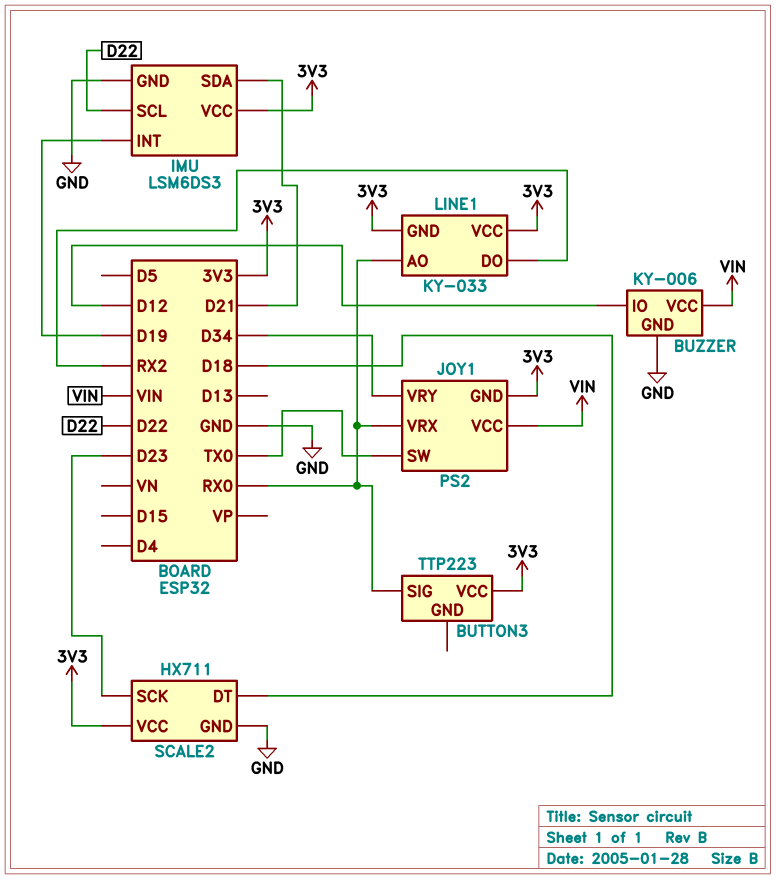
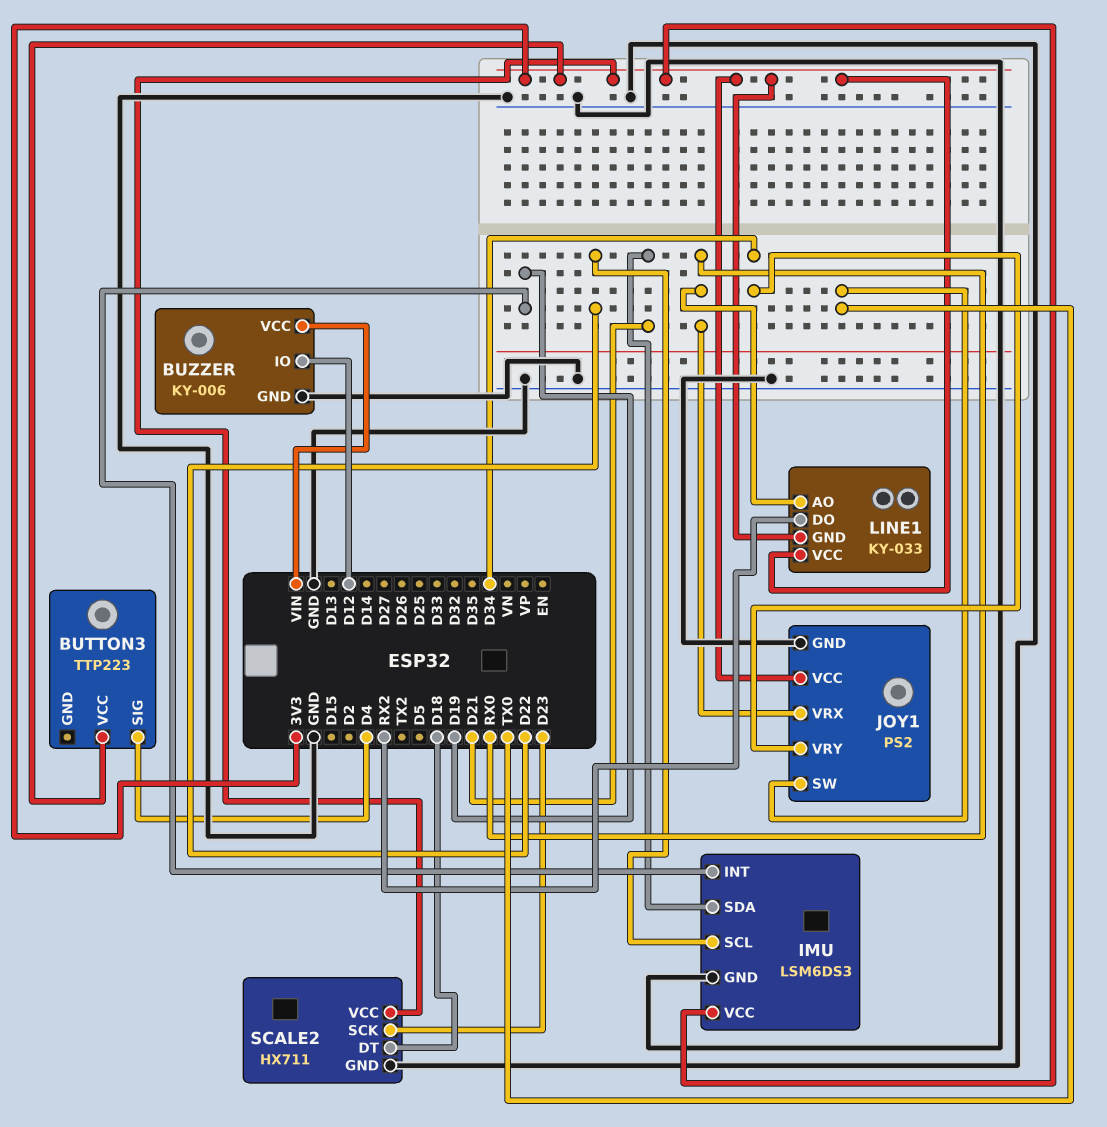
BUTTON3 pin SIG: RX0 -> D4
JOY1 pin GND: 3V3 -> GND
JOY1 pin VCC: VIN -> 3V3

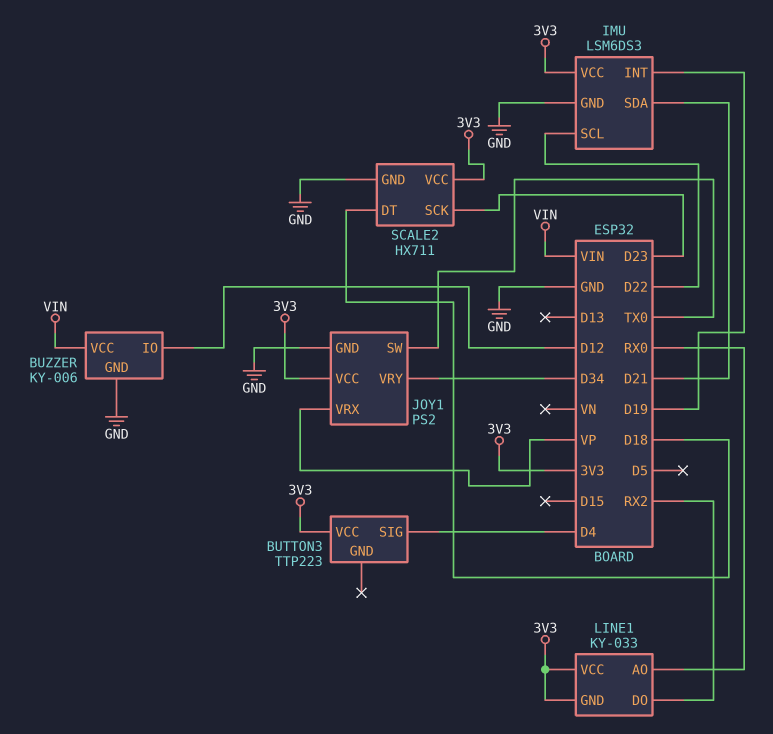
JOY1 pin VRX: RX0 -> VP

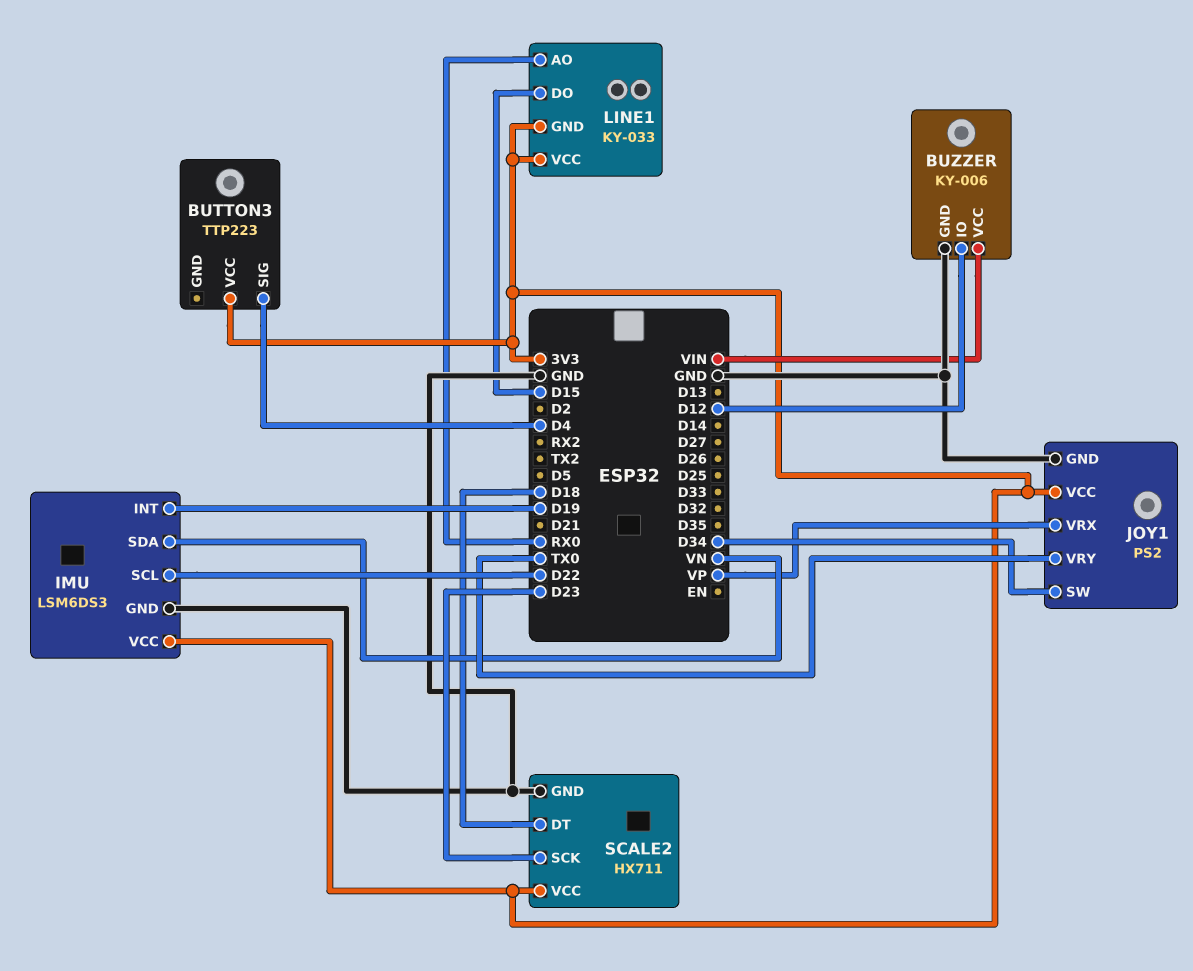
IMU pin SDA: D21 -> VN
JOY1 pin SW: TX0 -> D34
JOY1 pin VRY: D34 -> TX0
LINE1 pin DO: RX2 -> D15

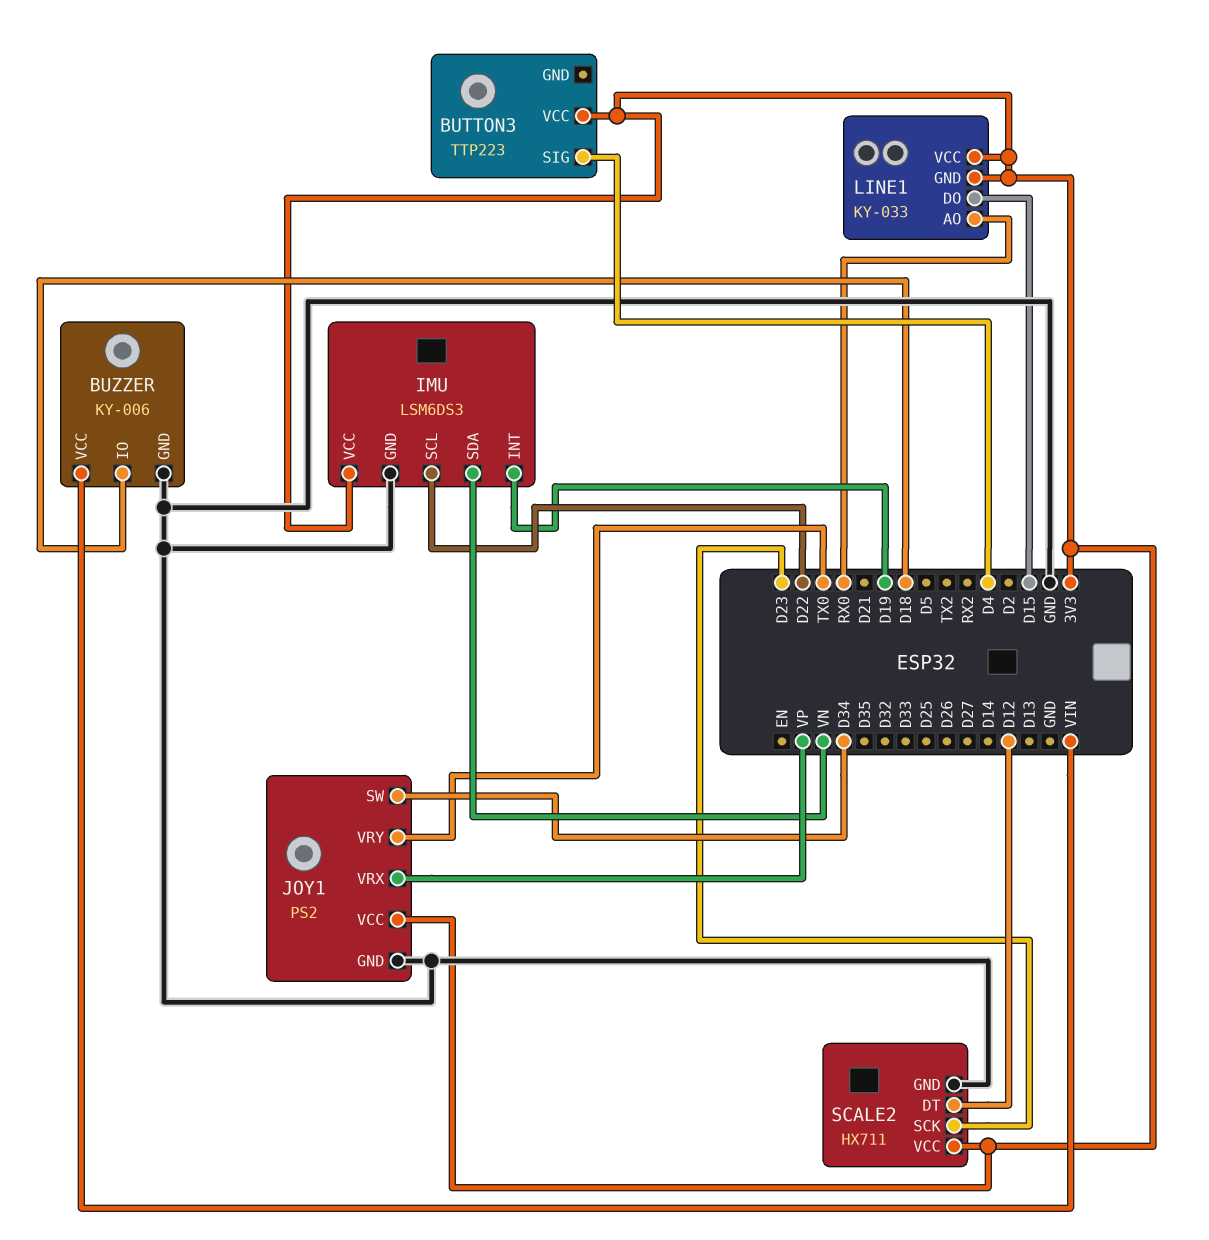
BUZZER pin IO: D12 -> D18
SCALE2 pin DT: D18 -> D12

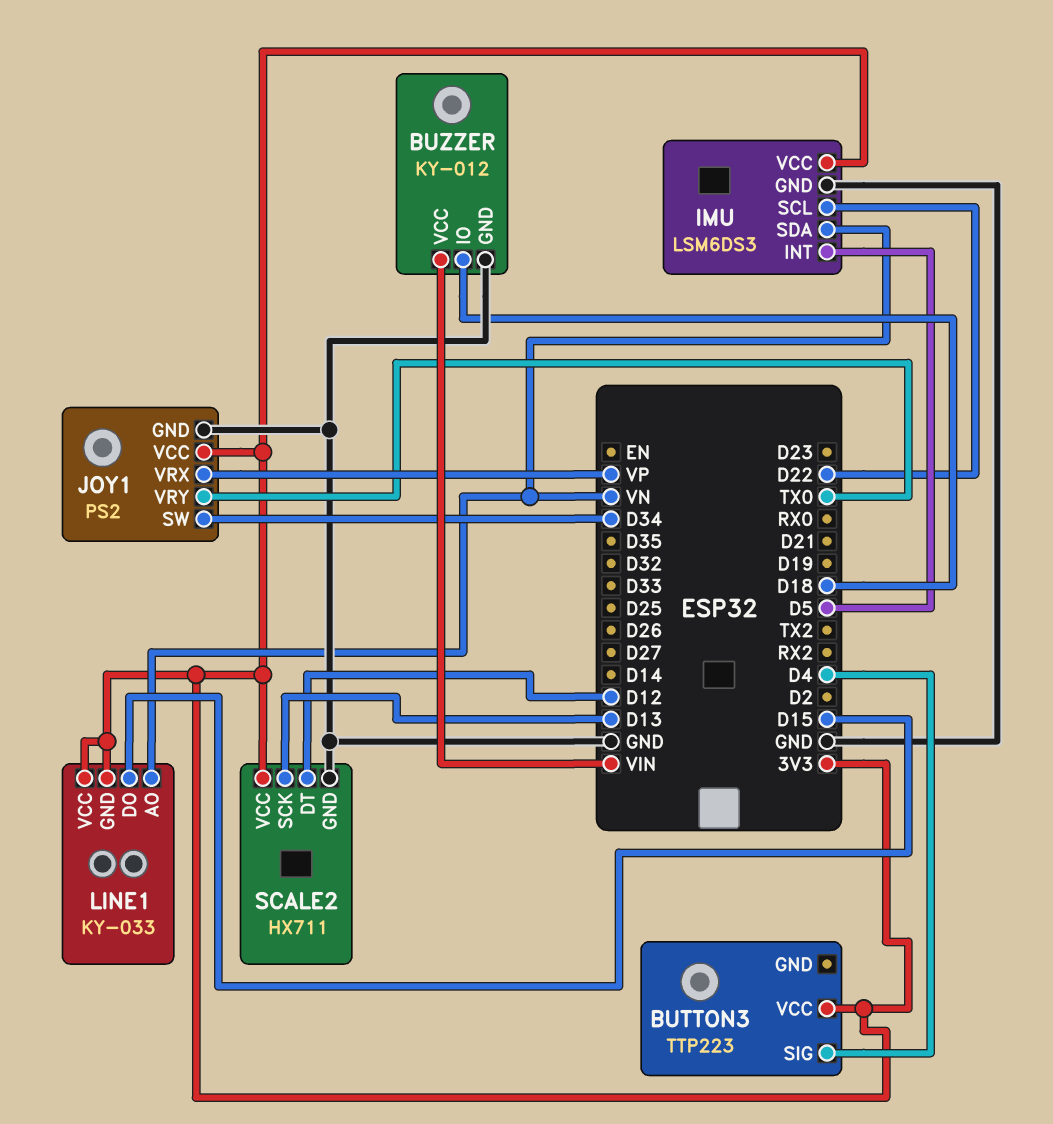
BUZZER: KY-006 -> KY-012
IMU pin INT: D19 -> D5
LINE1 pin AO: RX0 -> VN
SCALE2 pin SCK: D23 -> D13

